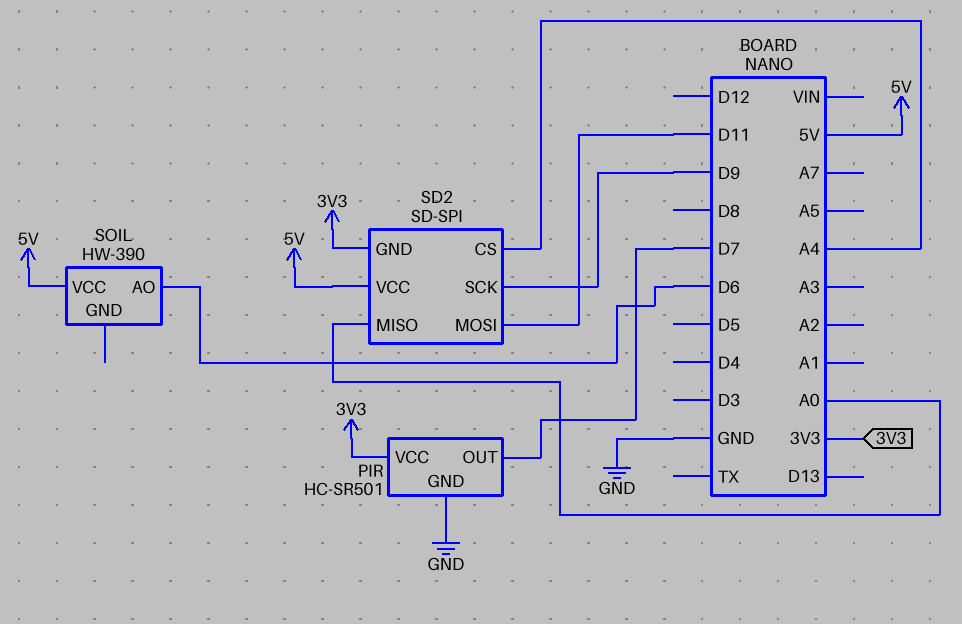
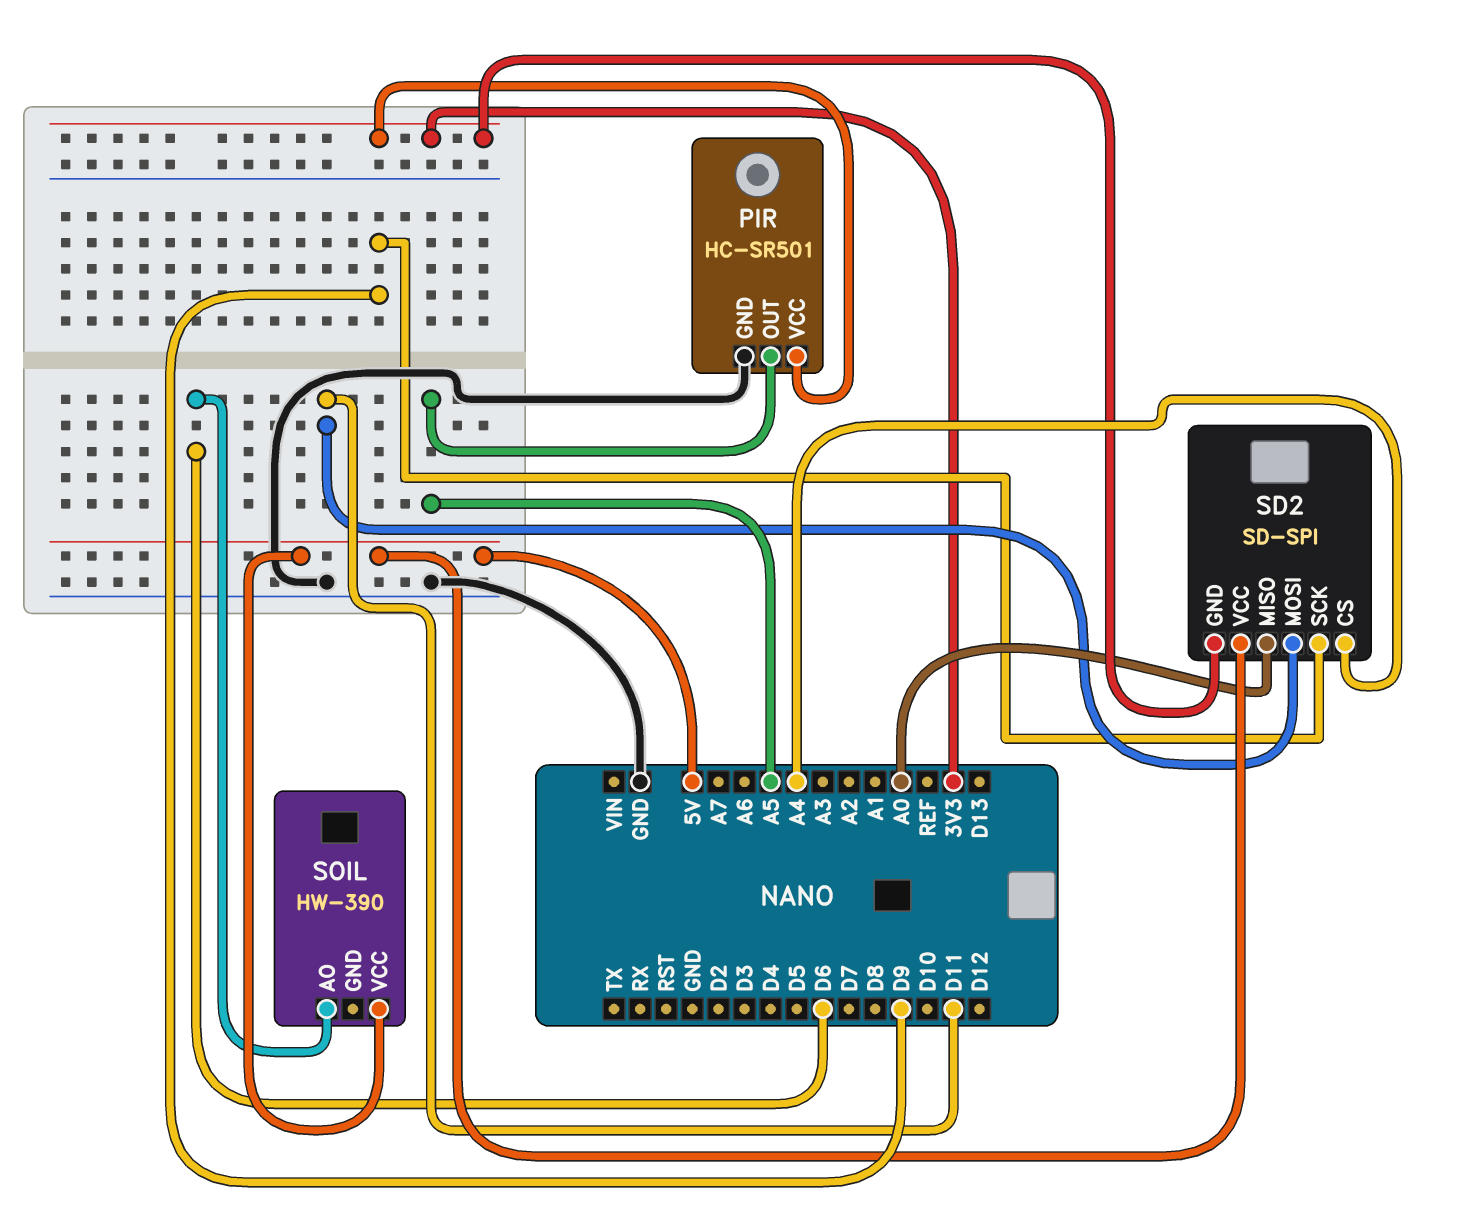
PIR pin OUT: D7 -> A5

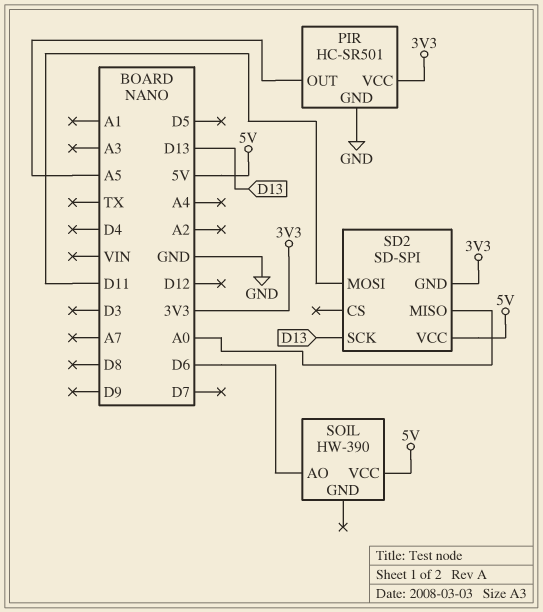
SD2 pin CS: A4 -> none
SD2 pin SCK: D9 -> D13

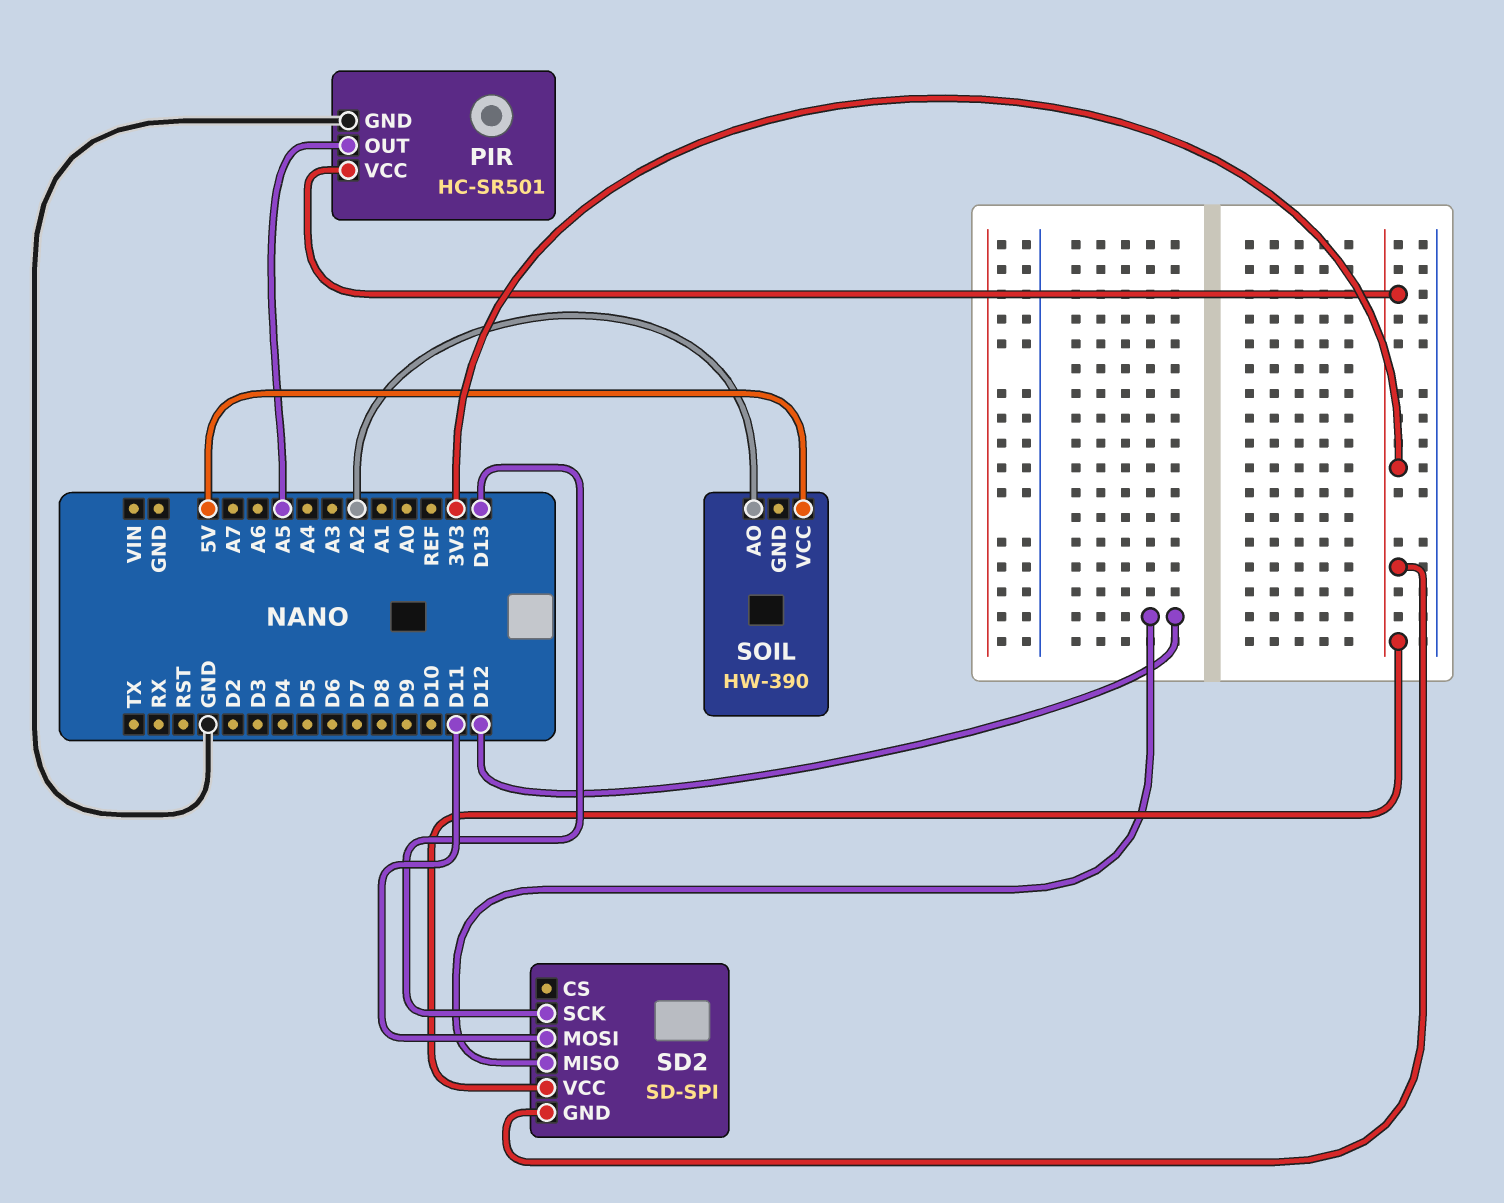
SD2 pin MISO: A0 -> D12
SD2 pin VCC: 5V -> 3V3
SOIL pin AO: D6 -> A2

